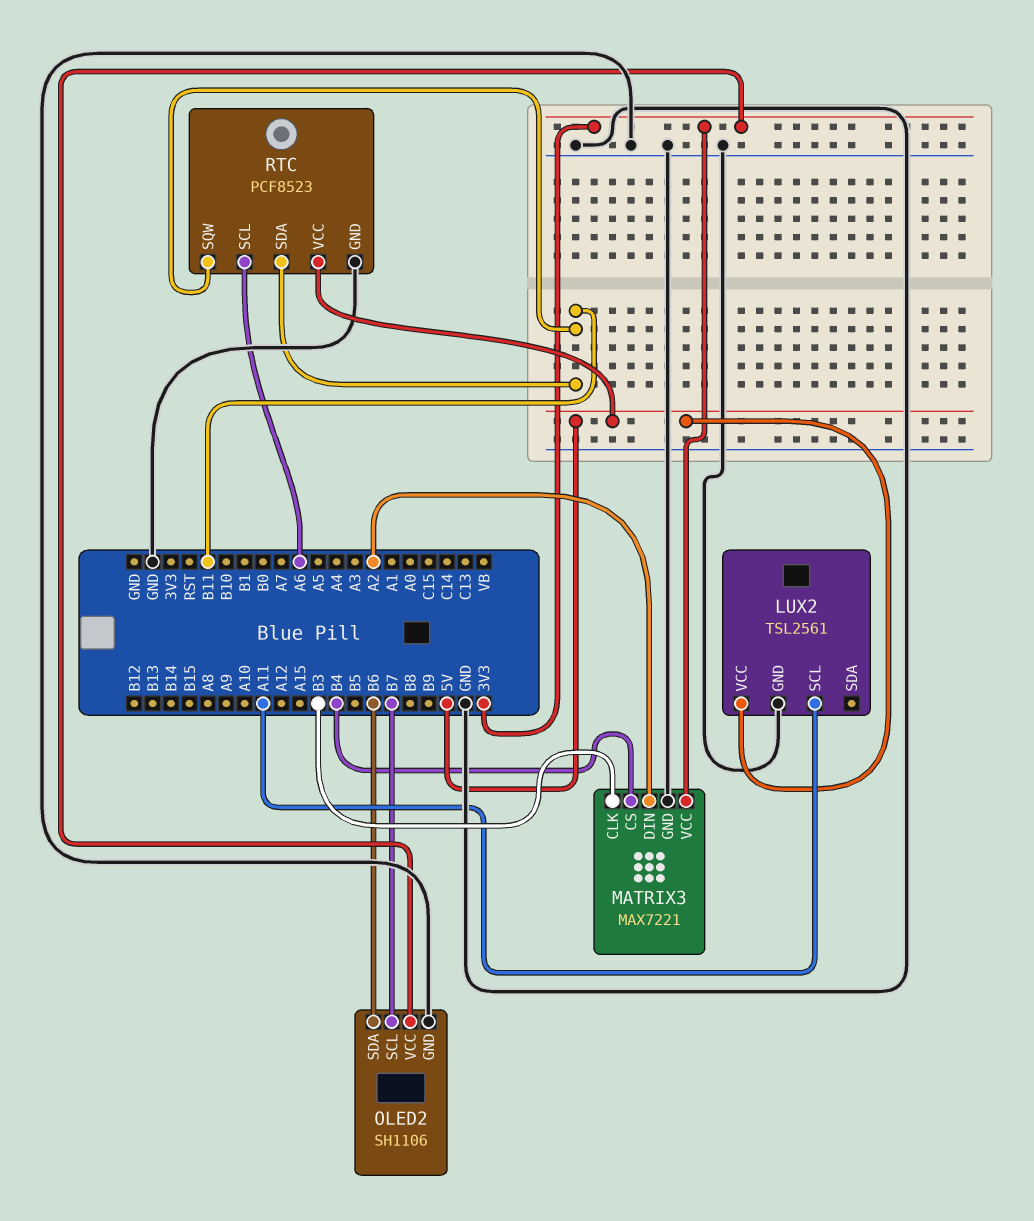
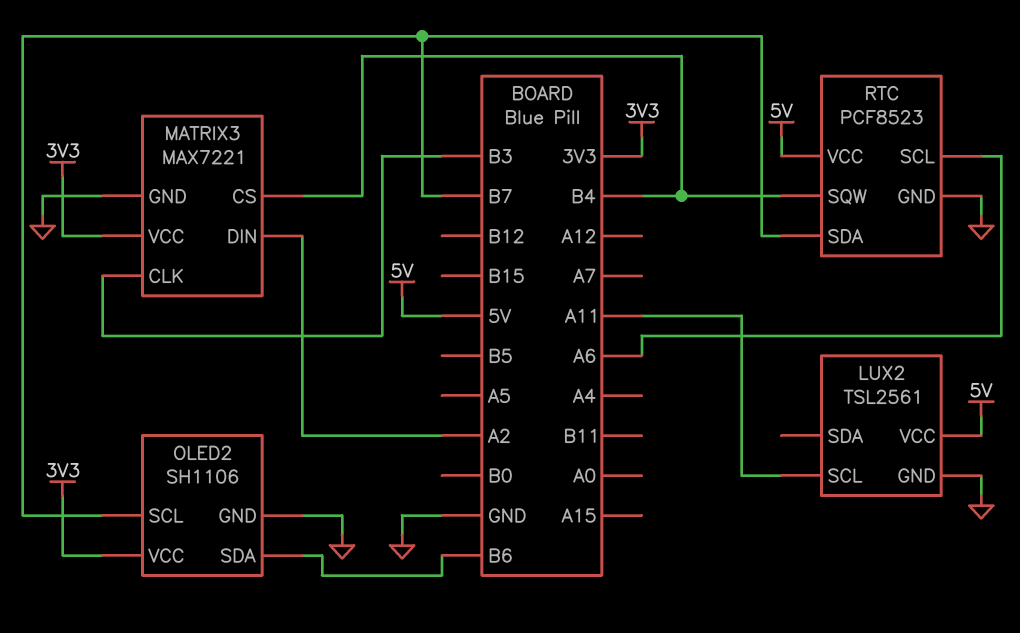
RTC pin SDA: B11 -> B7
RTC pin SQW: B11 -> B4

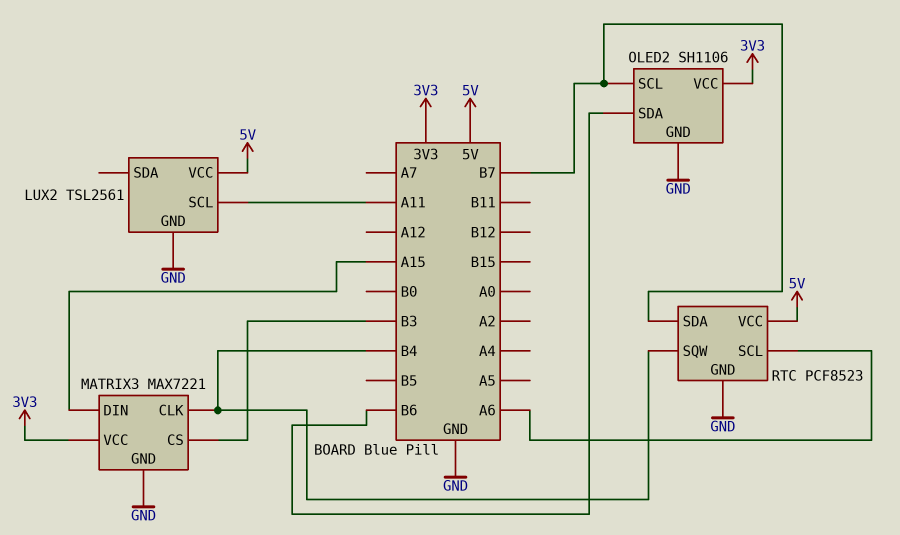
MATRIX3 pin CLK: B3 -> B4
MATRIX3 pin CS: B4 -> B3
MATRIX3 pin DIN: A2 -> A15

